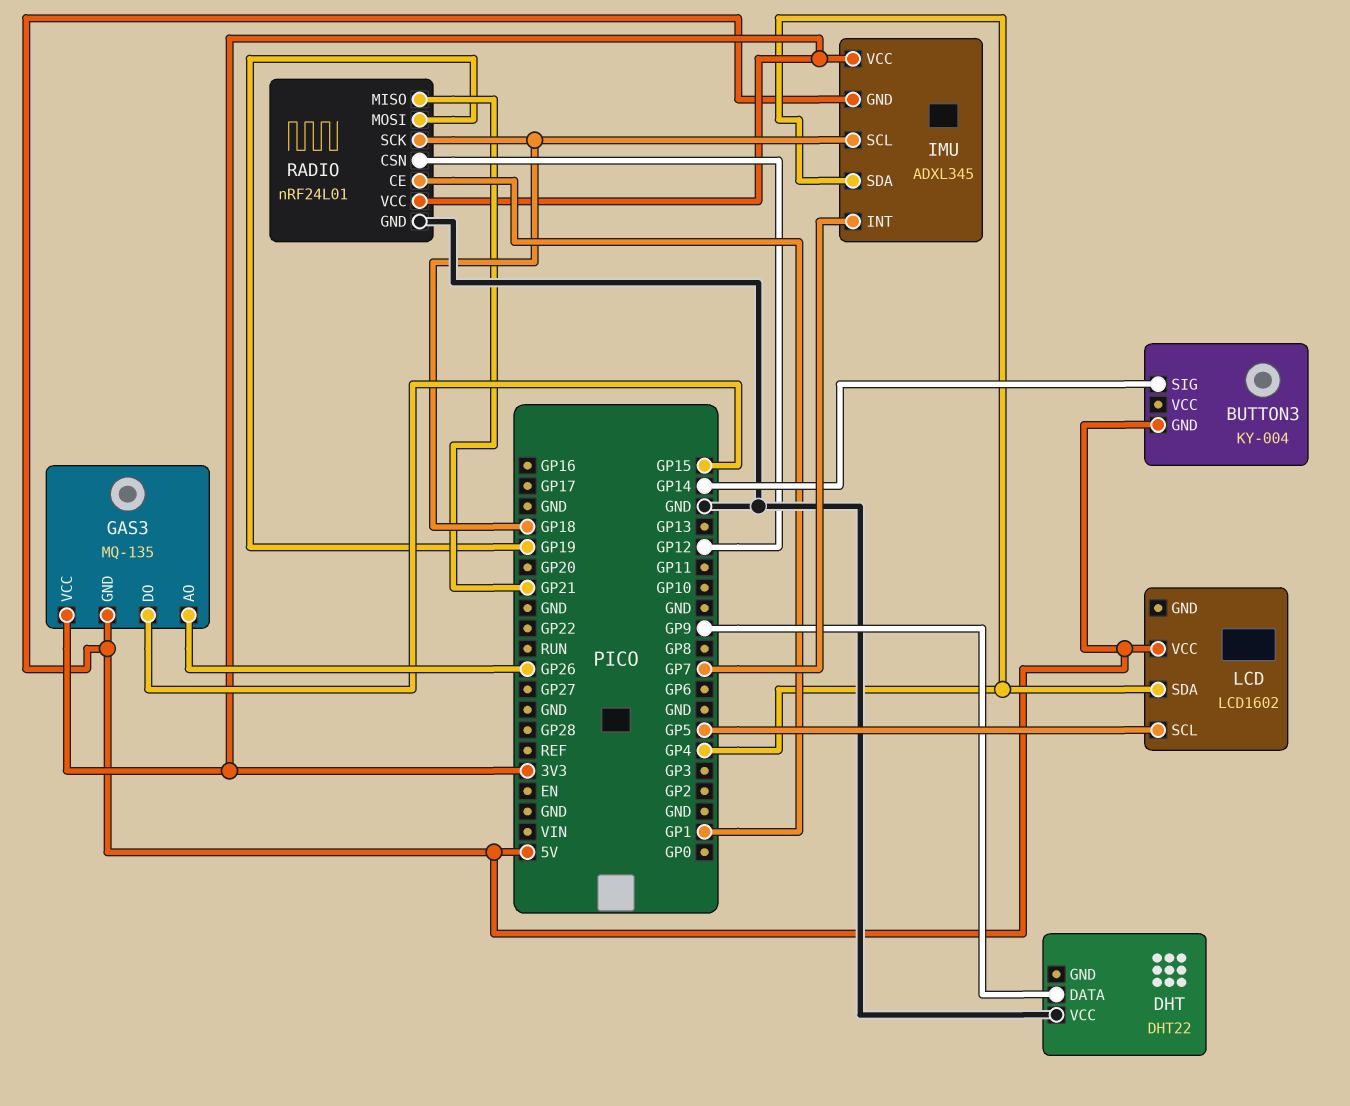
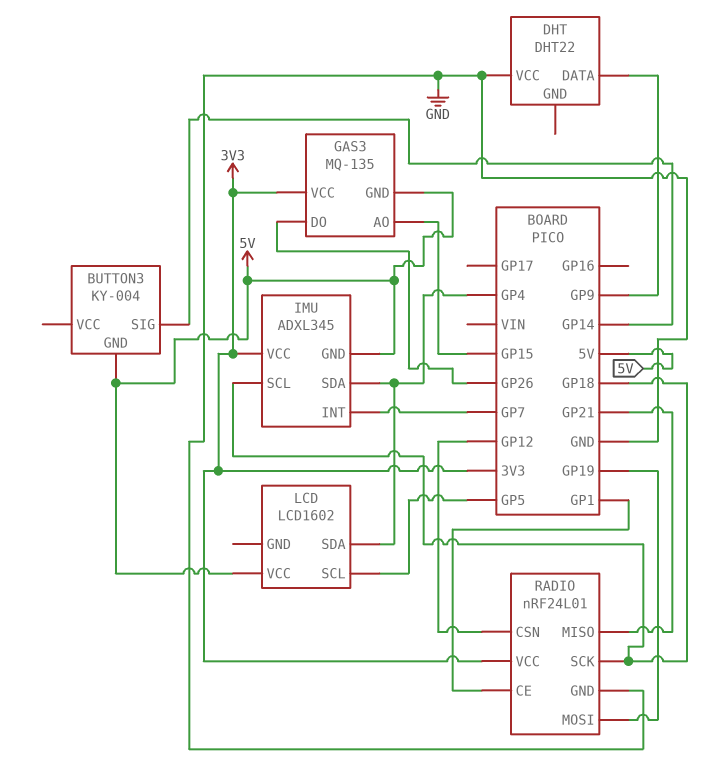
GAS3 pin AO: GP26 -> GP15
GAS3 pin DO: GP15 -> GP26

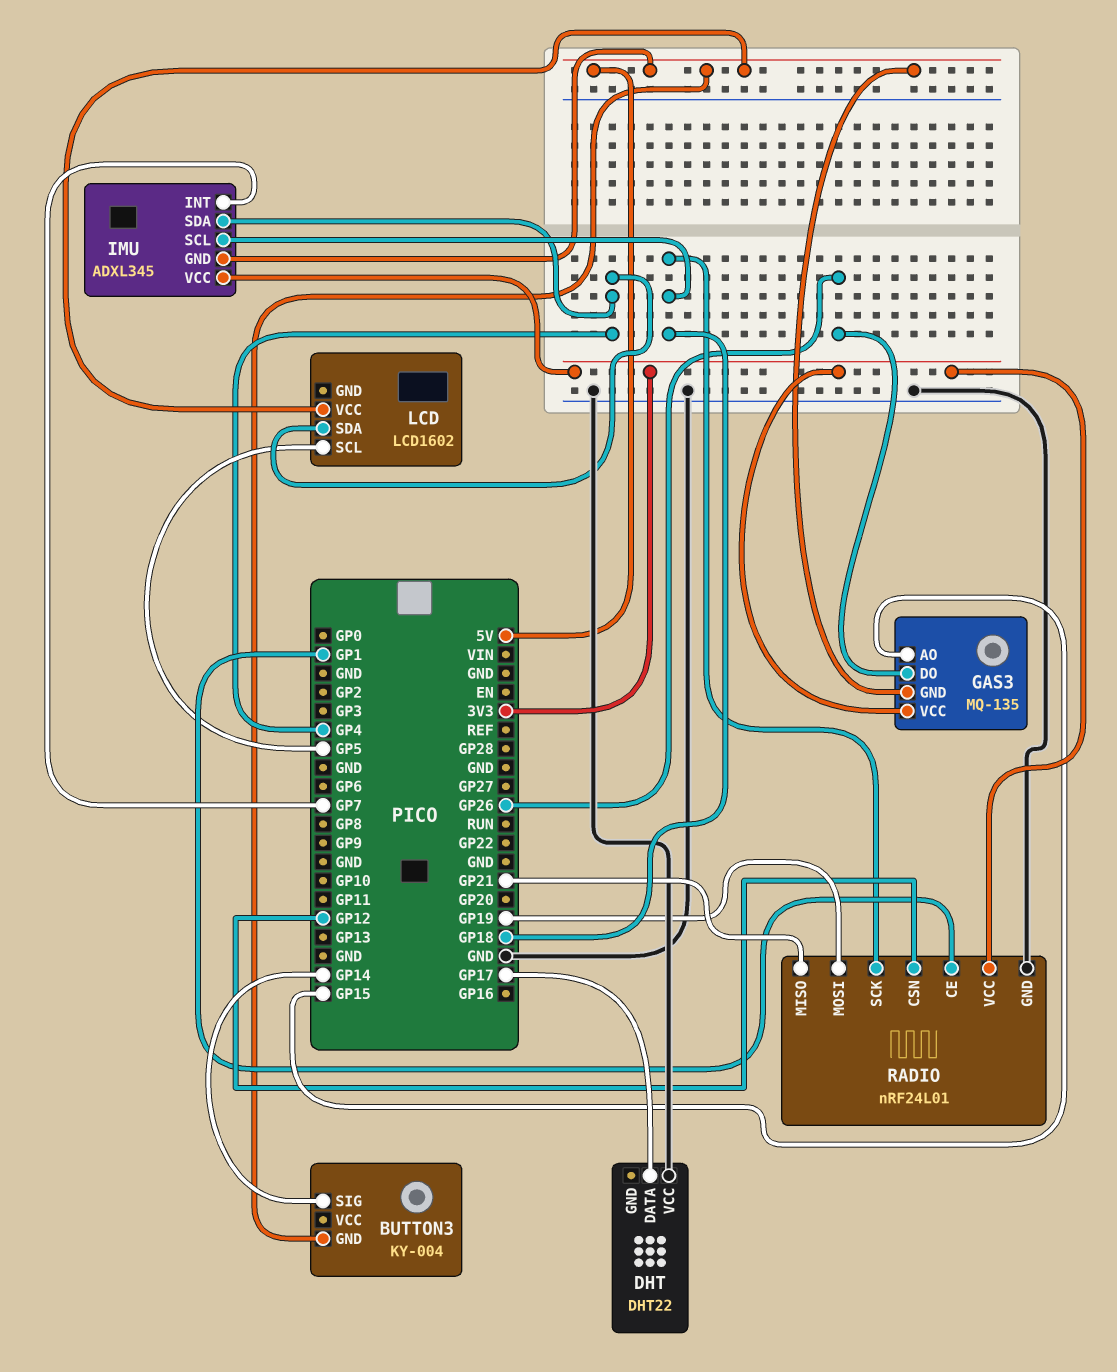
DHT pin DATA: GP9 -> GP17

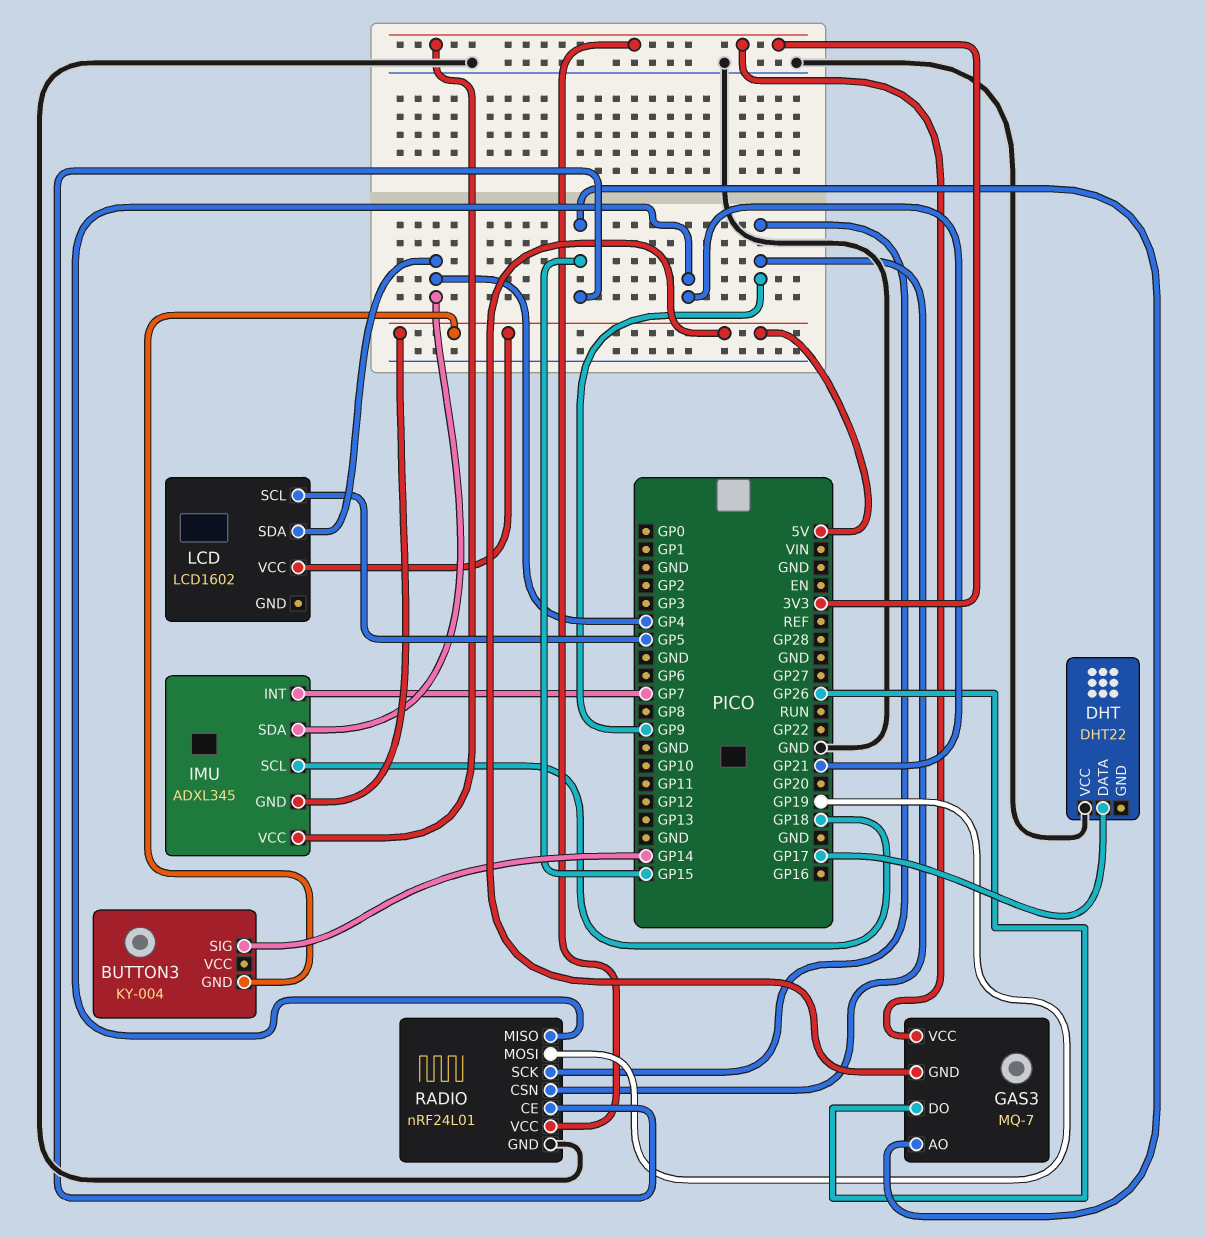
GAS3: MQ-135 -> MQ-7
RADIO pin CE: GP1 -> GP15
RADIO pin CSN: GP12 -> GP9
RADIO pin SCK: GP18 -> GP9

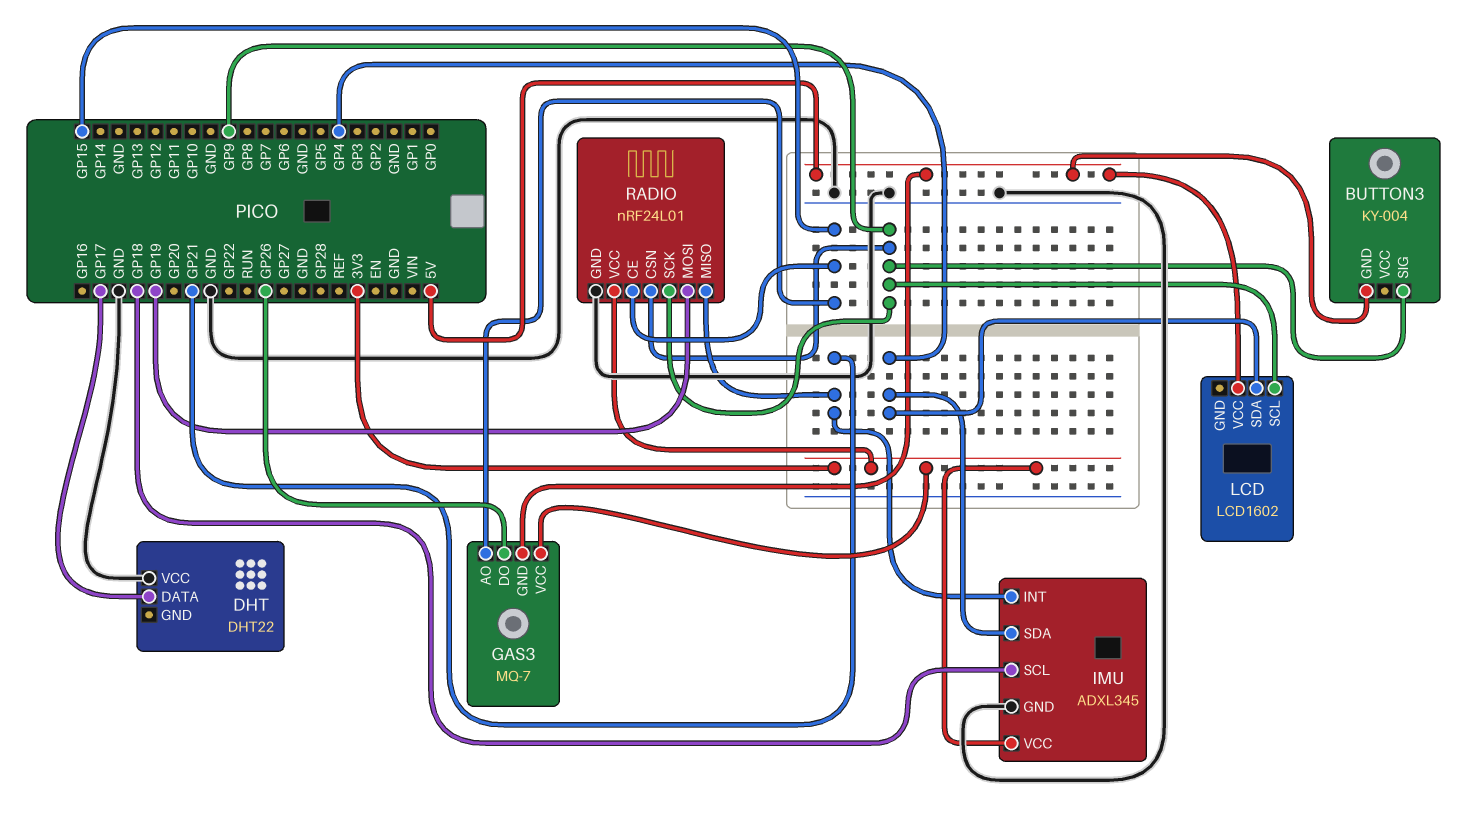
BUTTON3 pin SIG: GP14 -> GP9
IMU pin GND: 5V -> GND
IMU pin INT: GP7 -> GP21
LCD pin SCL: GP5 -> GP9

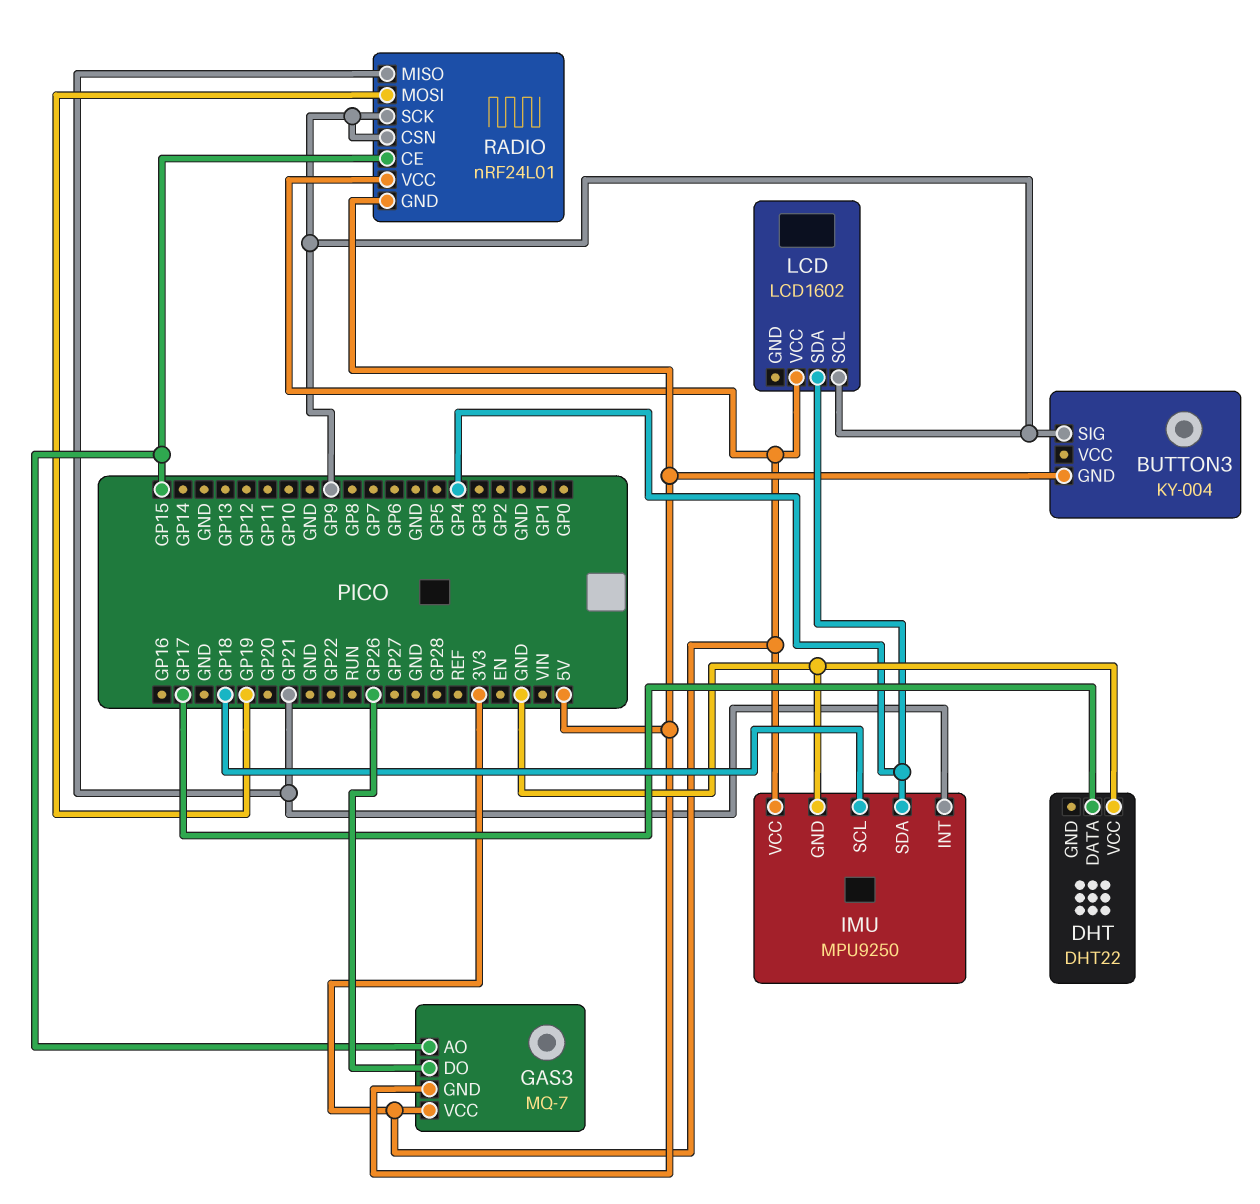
IMU: ADXL345 -> MPU9250
LCD pin VCC: 5V -> 3V3
RADIO pin GND: GND -> 5V

